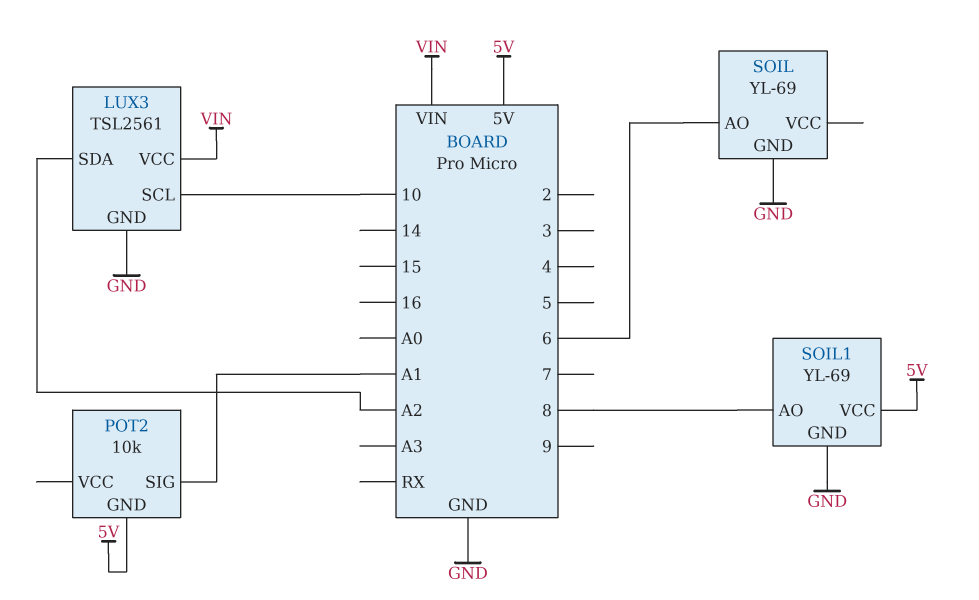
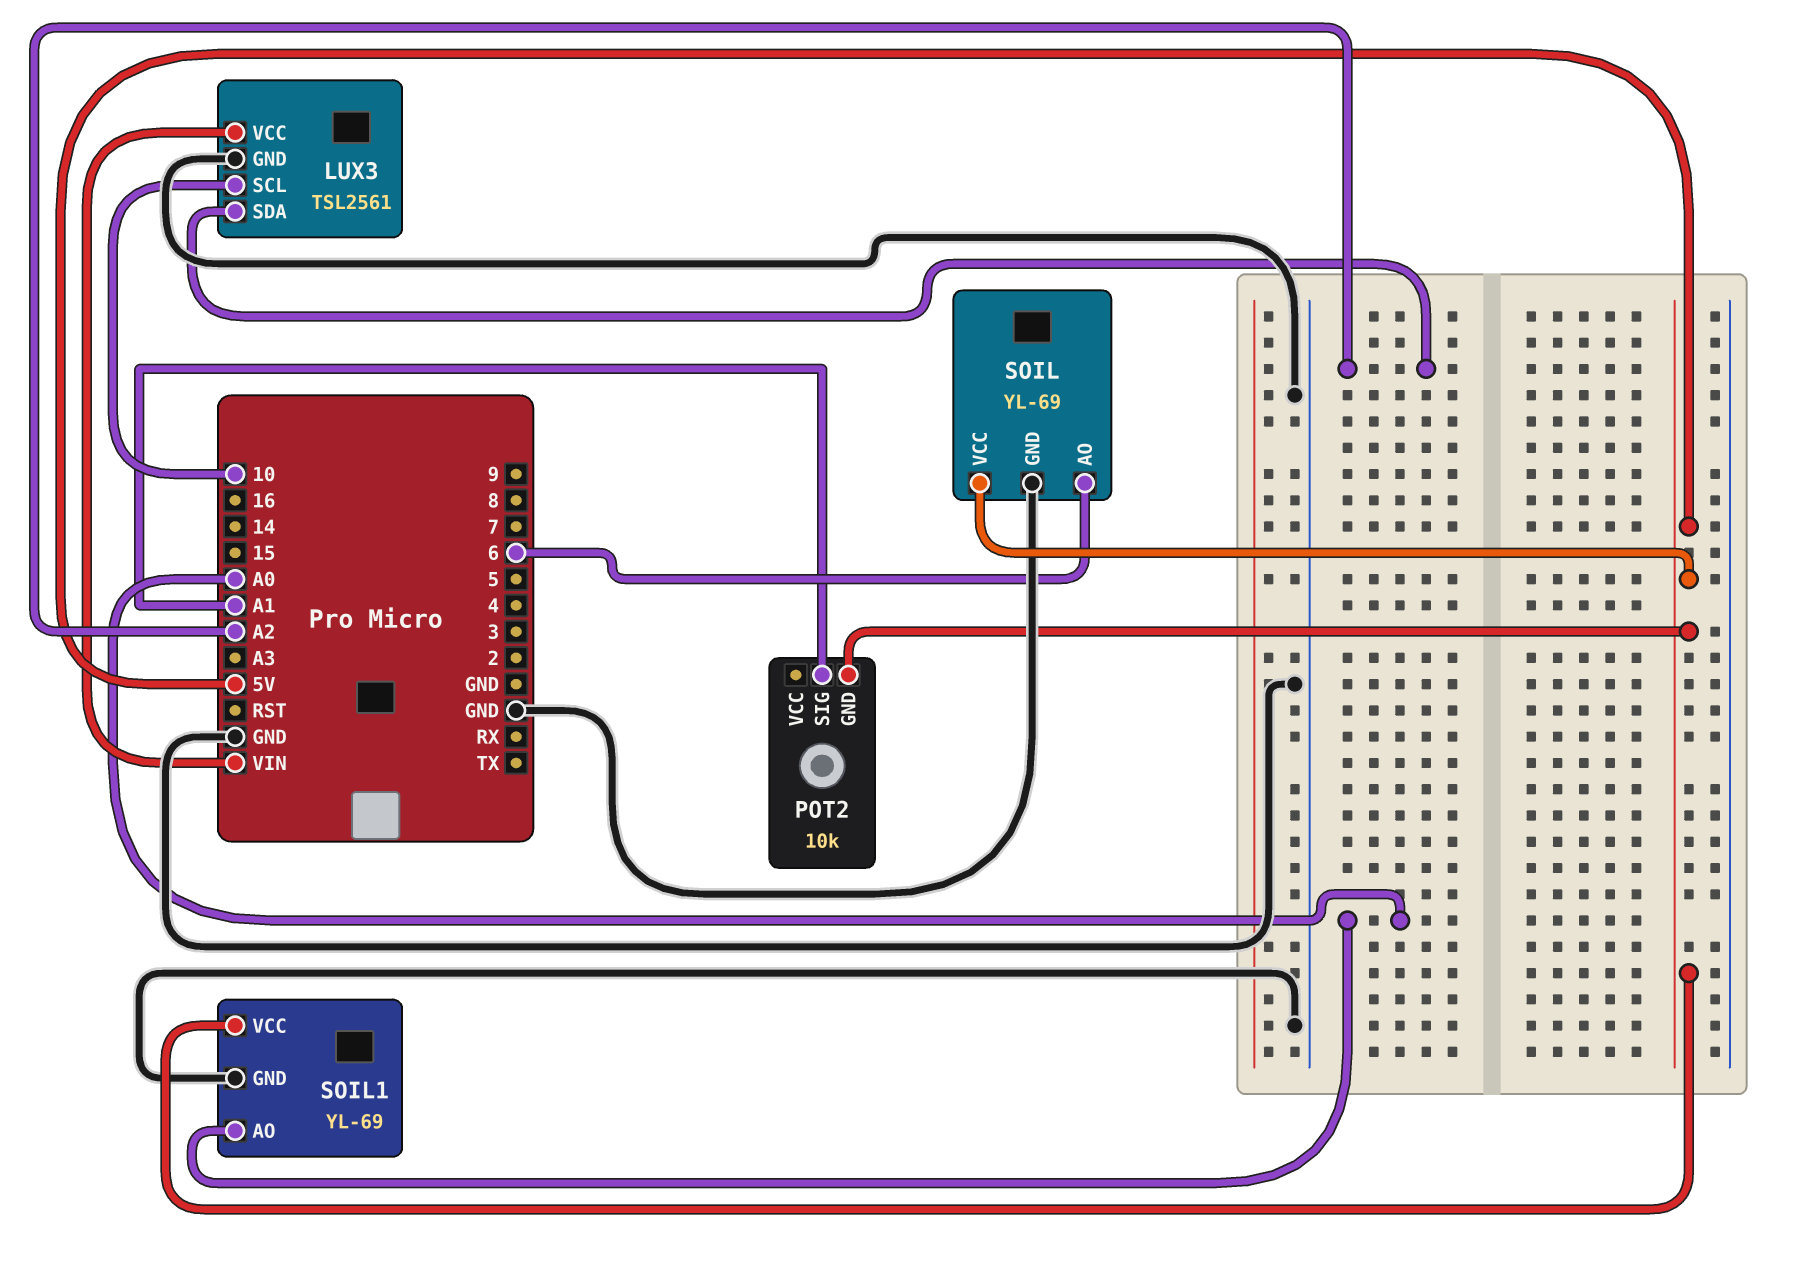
SOIL pin VCC: none -> 5V
SOIL1 pin AO: 8 -> A0

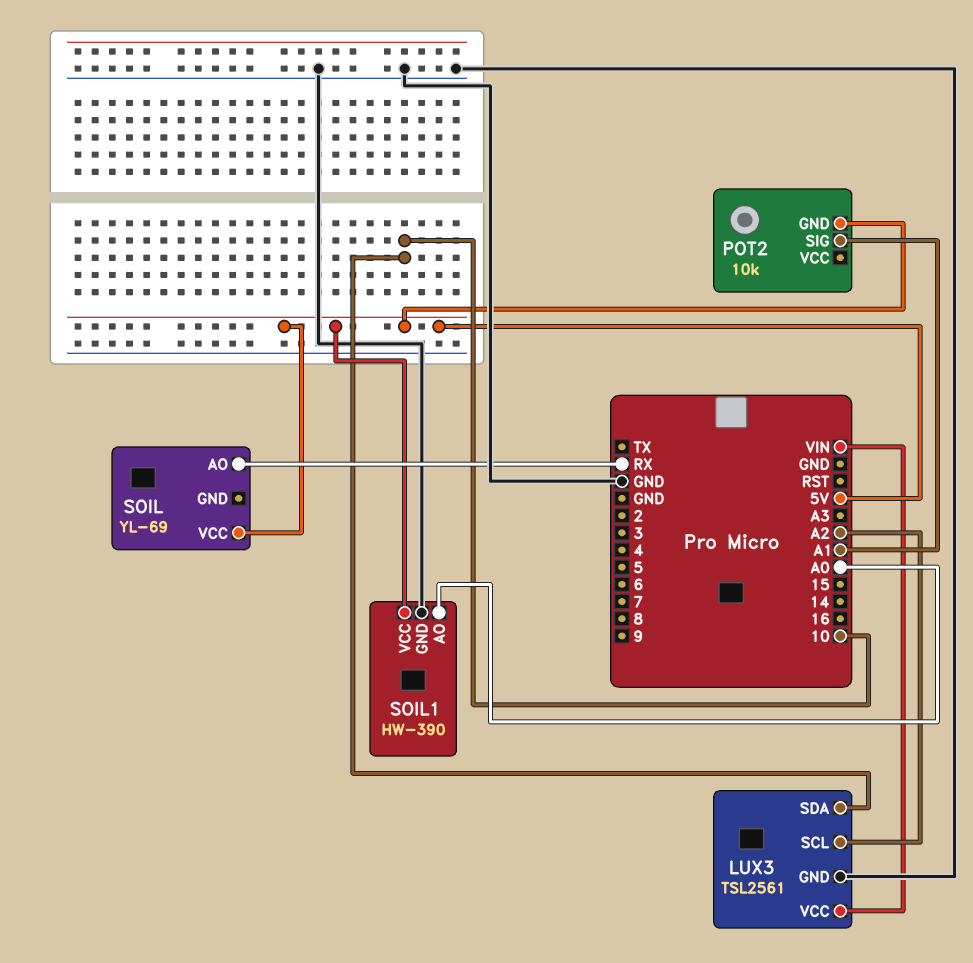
LUX3 pin SCL: 10 -> A2
LUX3 pin SDA: A2 -> 10
SOIL pin AO: 6 -> RX
SOIL pin GND: GND -> none
SOIL1: YL-69 -> HW-390

